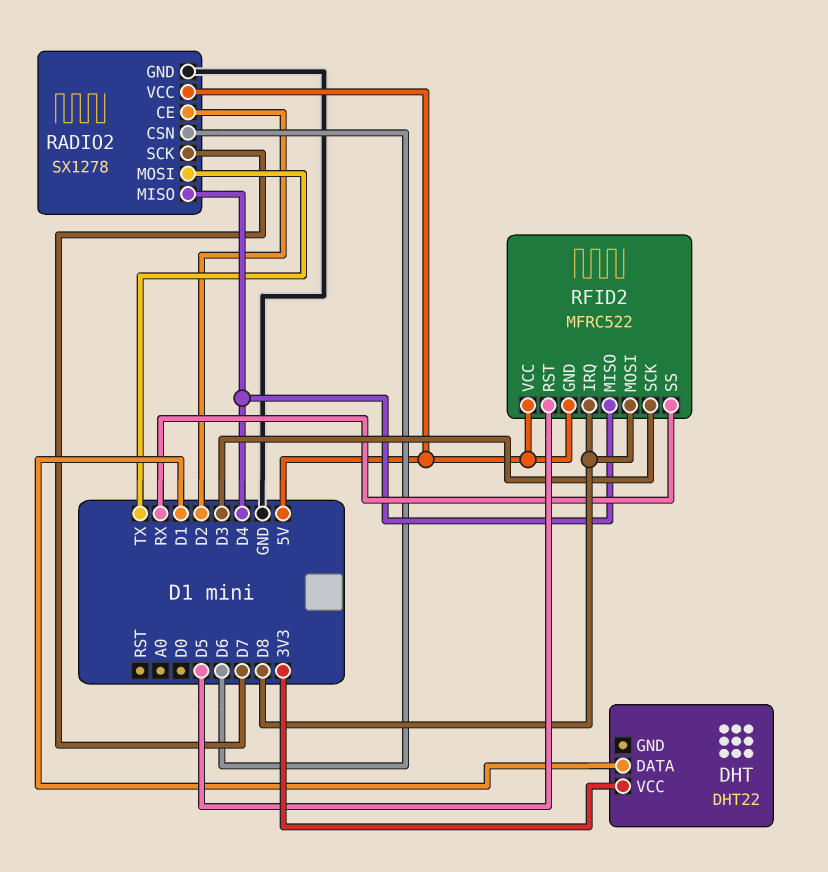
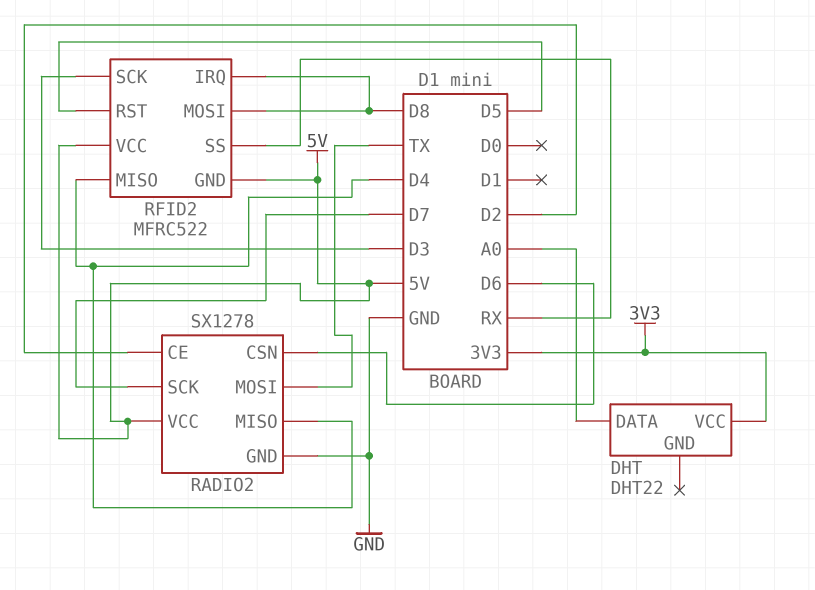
DHT pin DATA: D1 -> A0

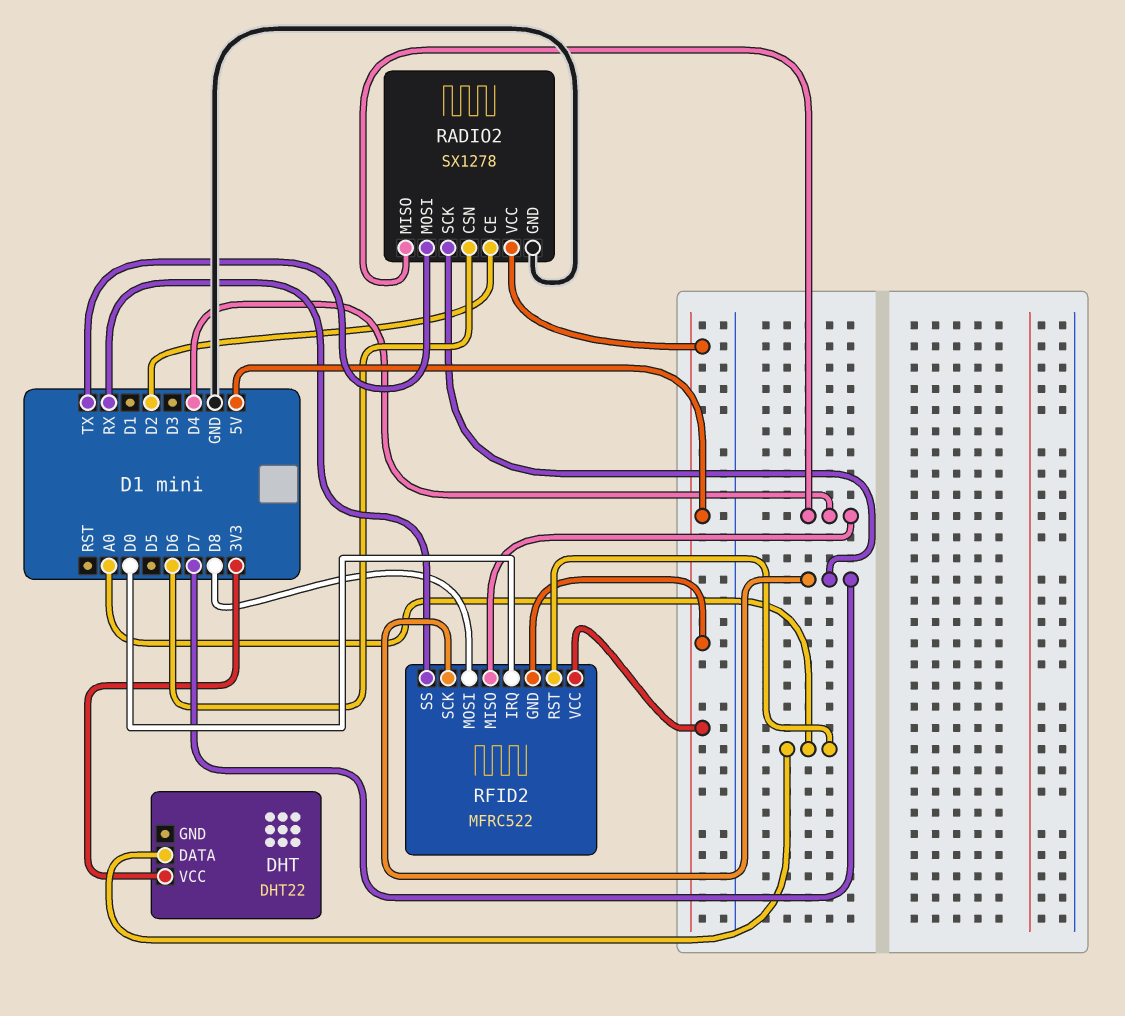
RFID2 pin IRQ: D8 -> D0
RFID2 pin RST: D5 -> A0
RFID2 pin SCK: D3 -> D7

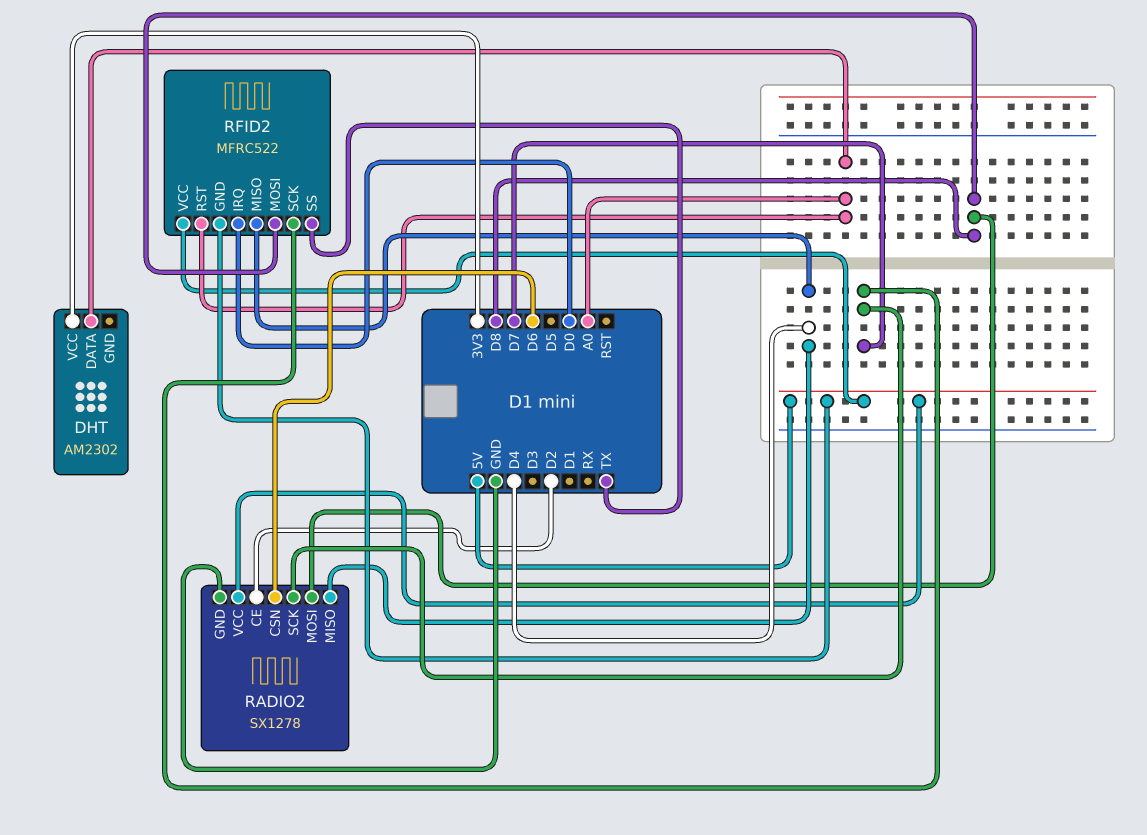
DHT: DHT22 -> AM2302
RADIO2 pin MOSI: TX -> D8
RFID2 pin SS: RX -> TX

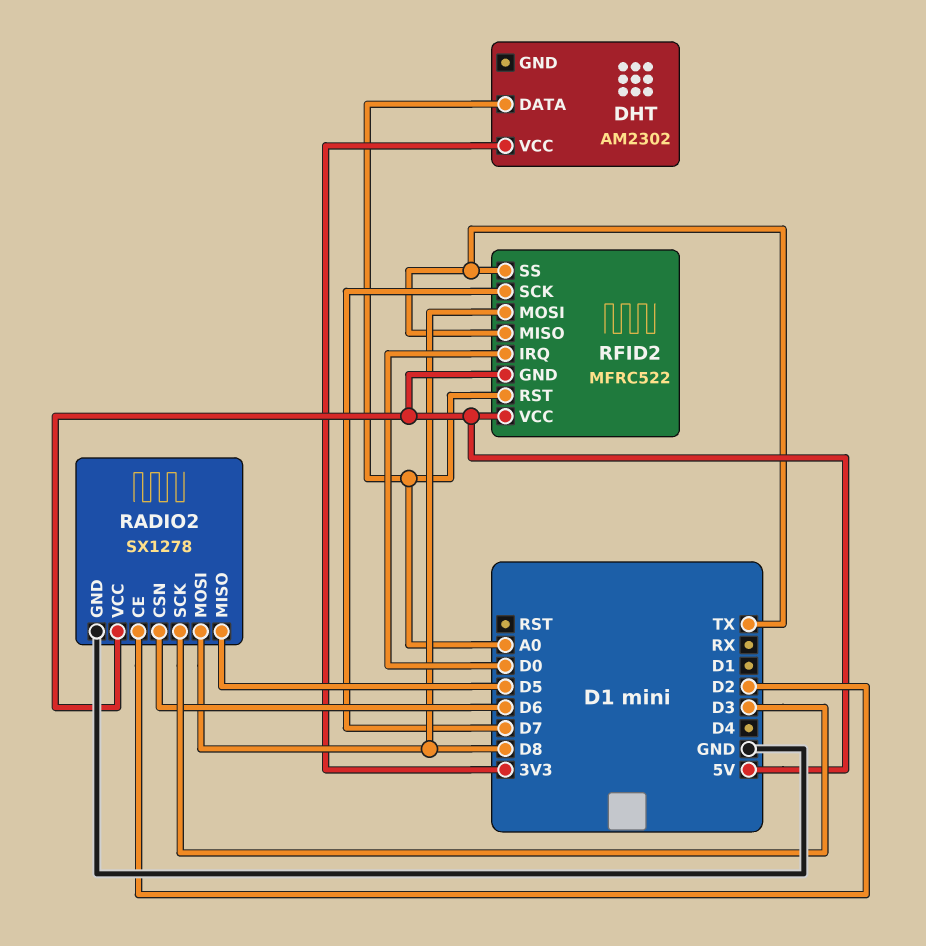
RADIO2 pin MISO: D4 -> D5
RADIO2 pin SCK: D7 -> D3
RFID2 pin MISO: D4 -> TX

